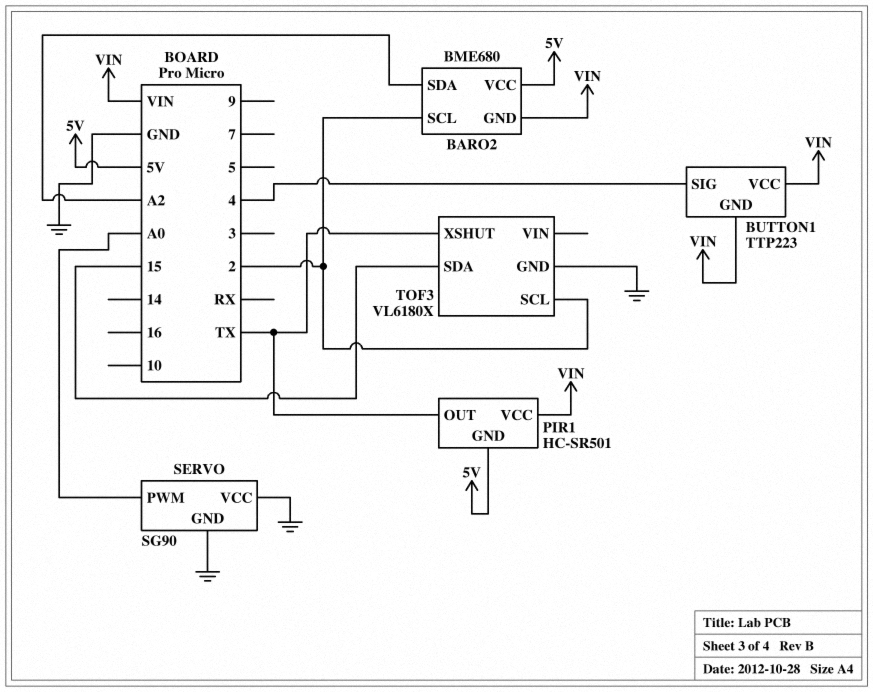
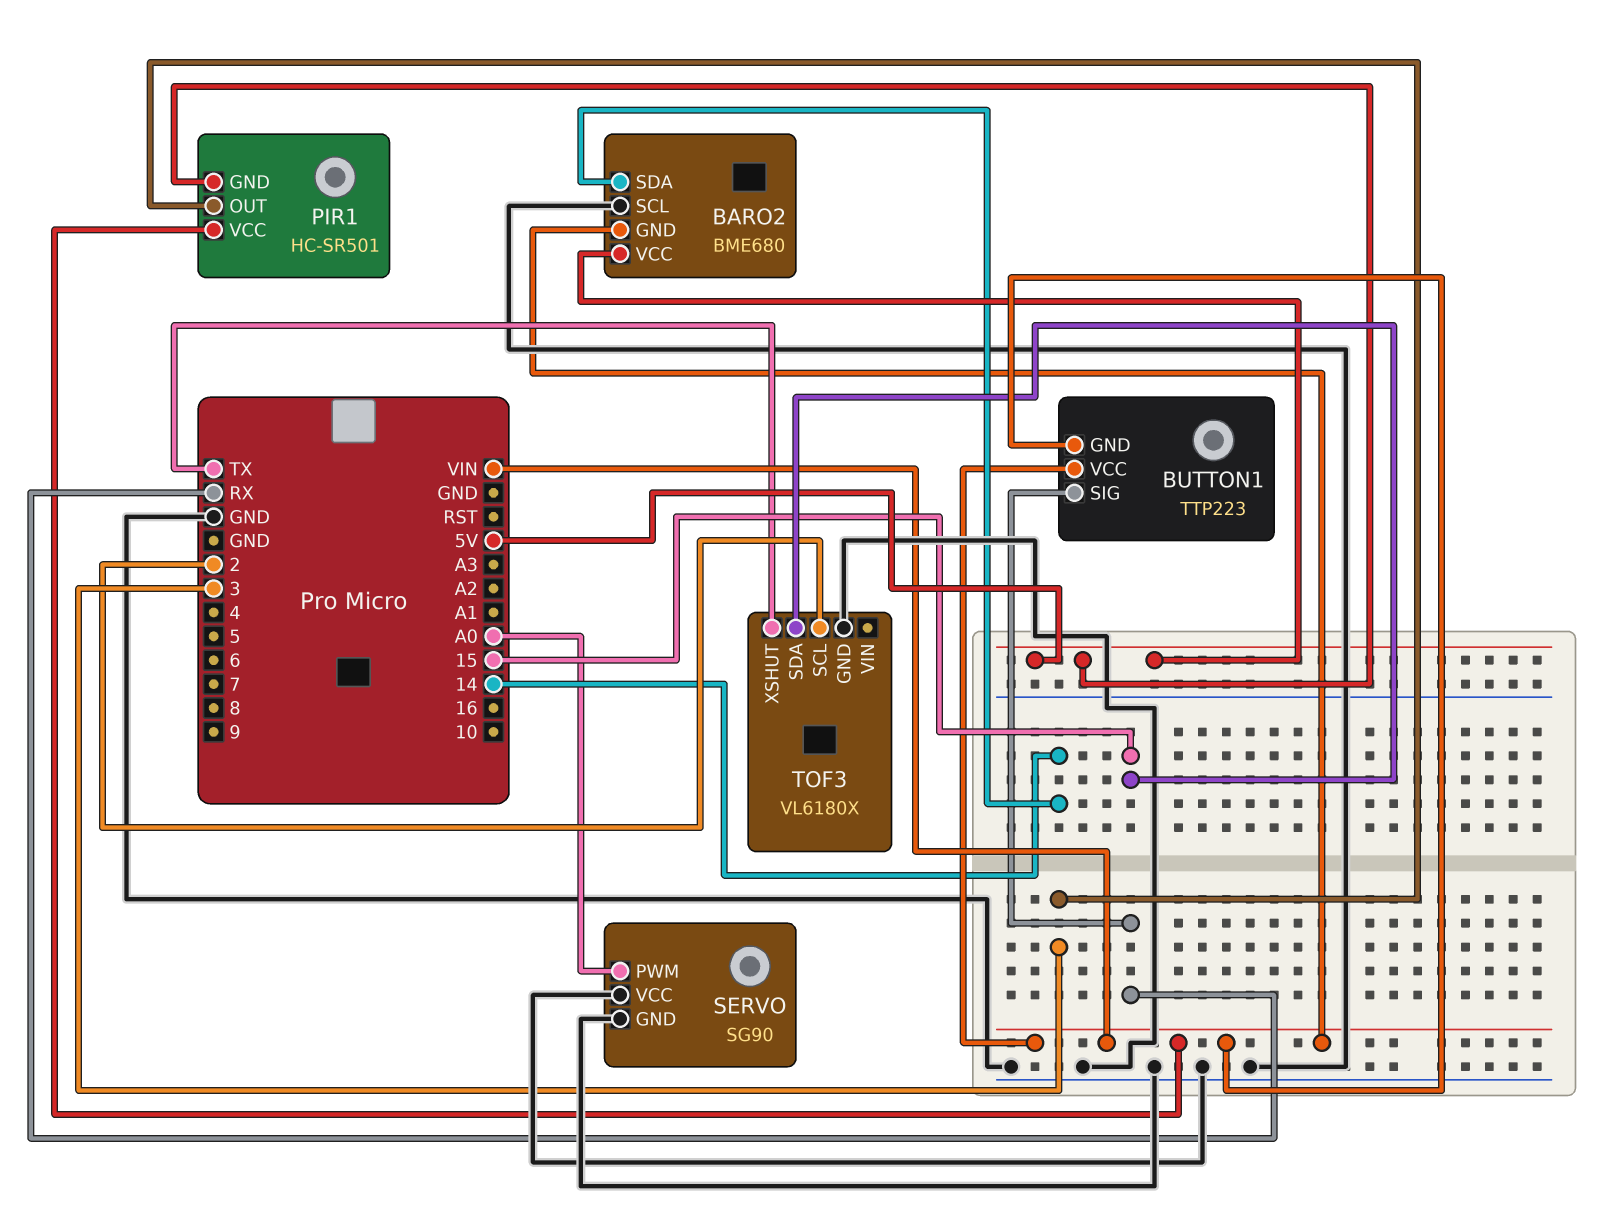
BARO2 pin SCL: 2 -> GND
BARO2 pin SDA: A2 -> 14
BUTTON1 pin SIG: 4 -> RX
PIR1 pin OUT: TX -> 3

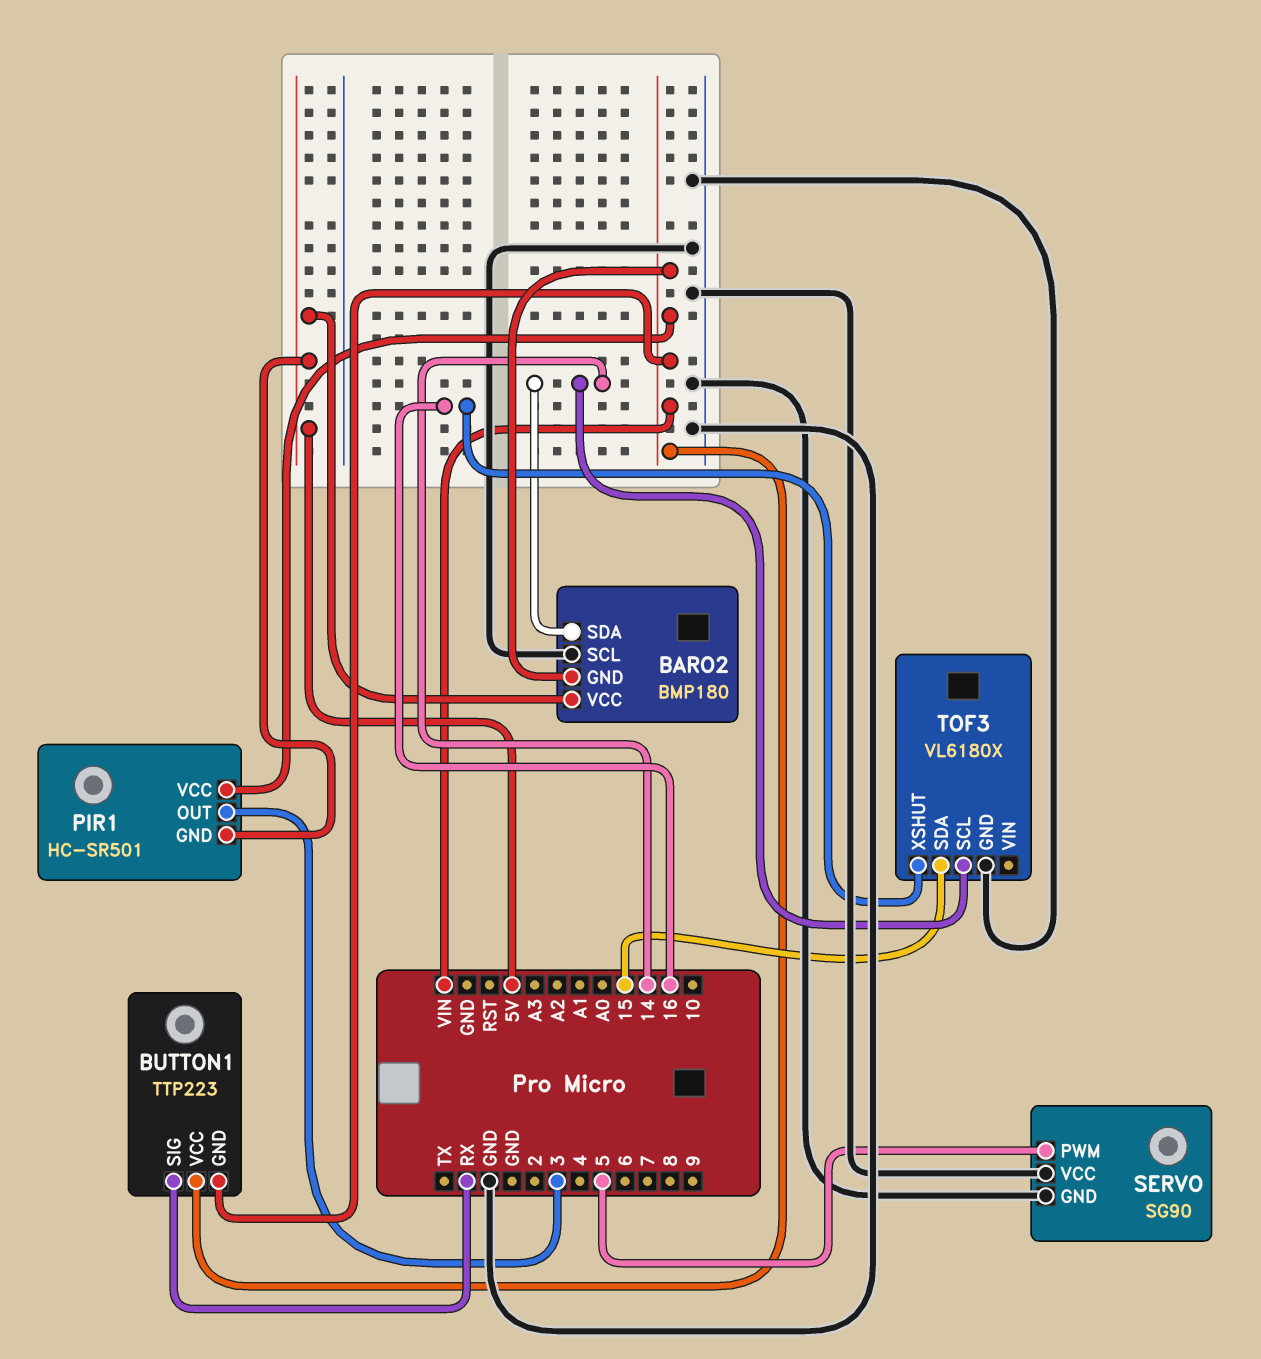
BARO2: BME680 -> BMP180
SERVO pin PWM: A0 -> 5
TOF3 pin SCL: 2 -> 14
TOF3 pin XSHUT: TX -> 16

